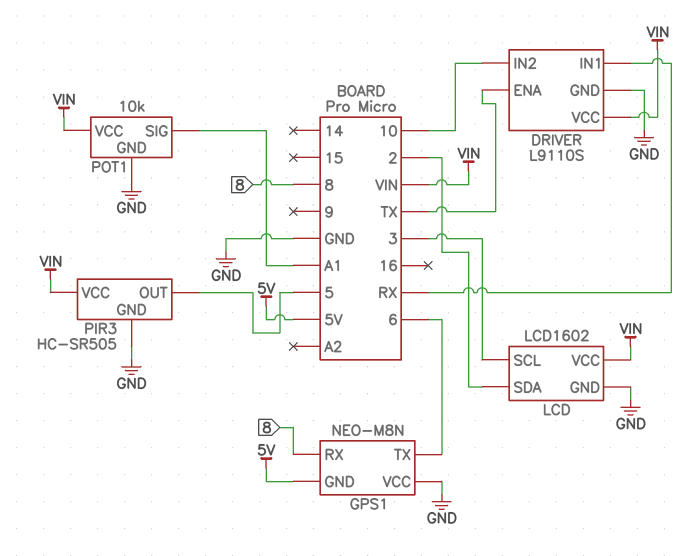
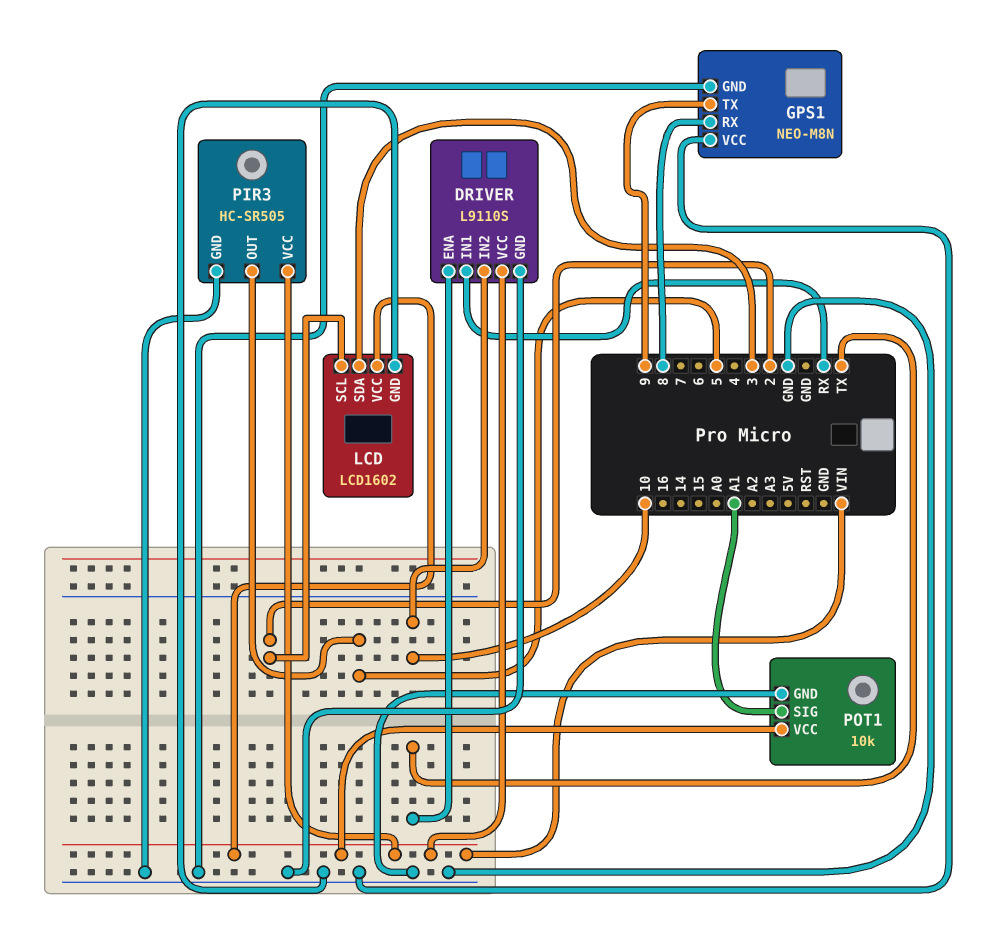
GPS1 pin GND: 5V -> GND
GPS1 pin TX: 6 -> 9
LCD pin SCL: 3 -> 2
LCD pin SDA: 2 -> 3

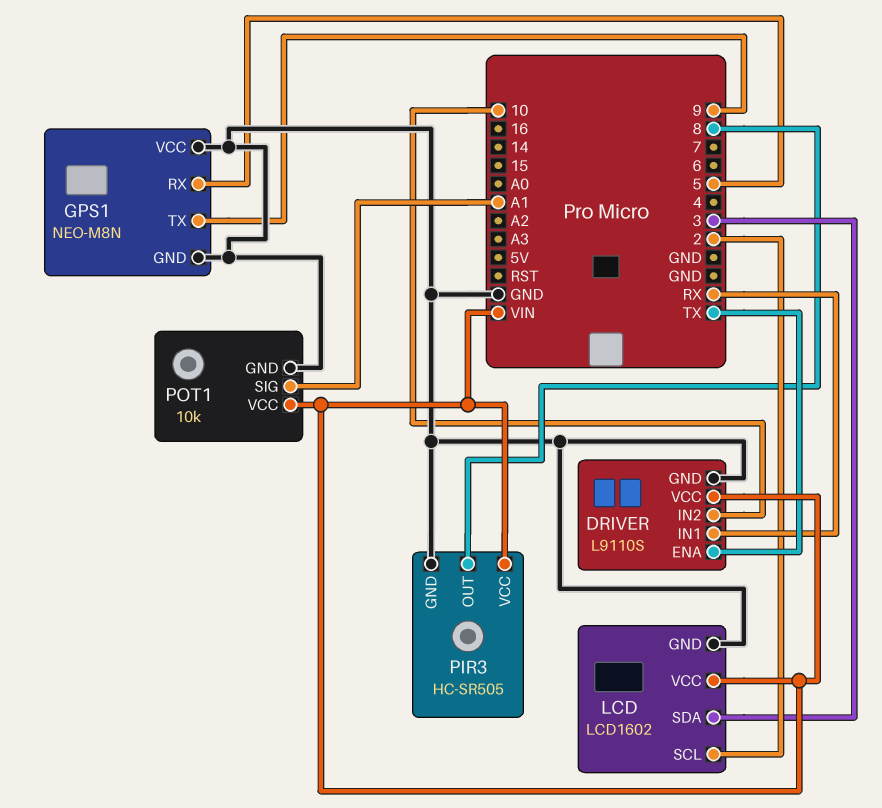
GPS1 pin RX: 8 -> 5
PIR3 pin OUT: 5 -> 8

